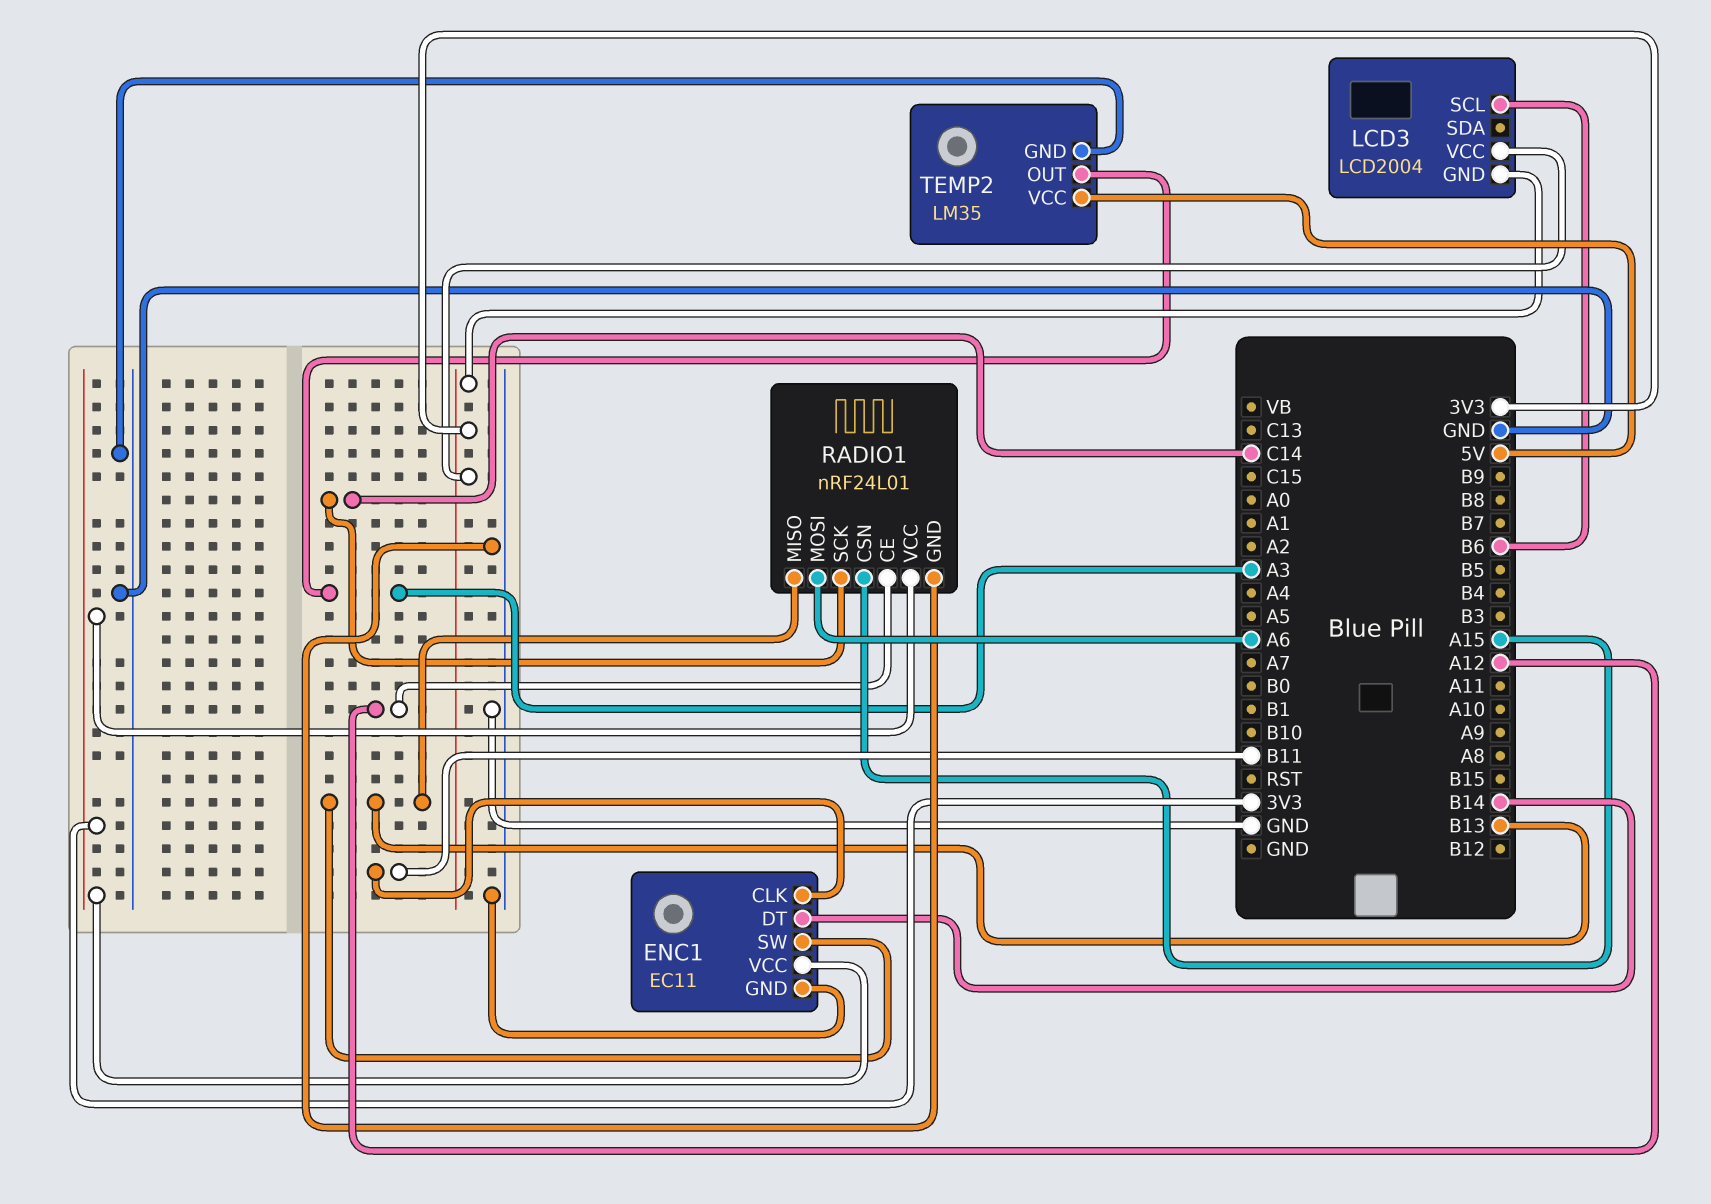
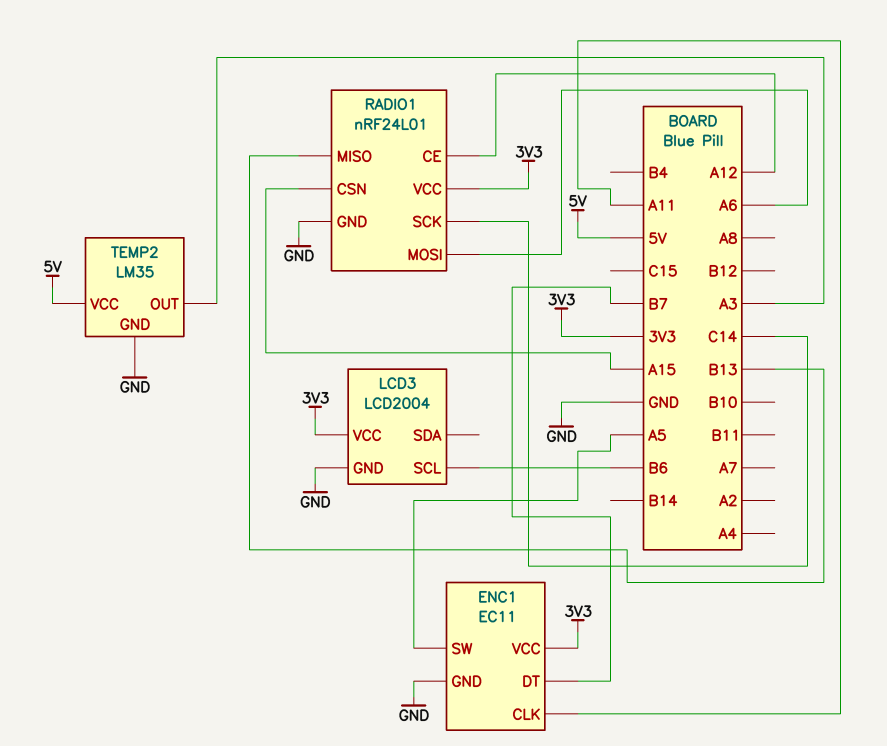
ENC1 pin CLK: B11 -> A11
ENC1 pin DT: B14 -> B7
ENC1 pin SW: B13 -> A5
LCD3 pin GND: 3V3 -> GND

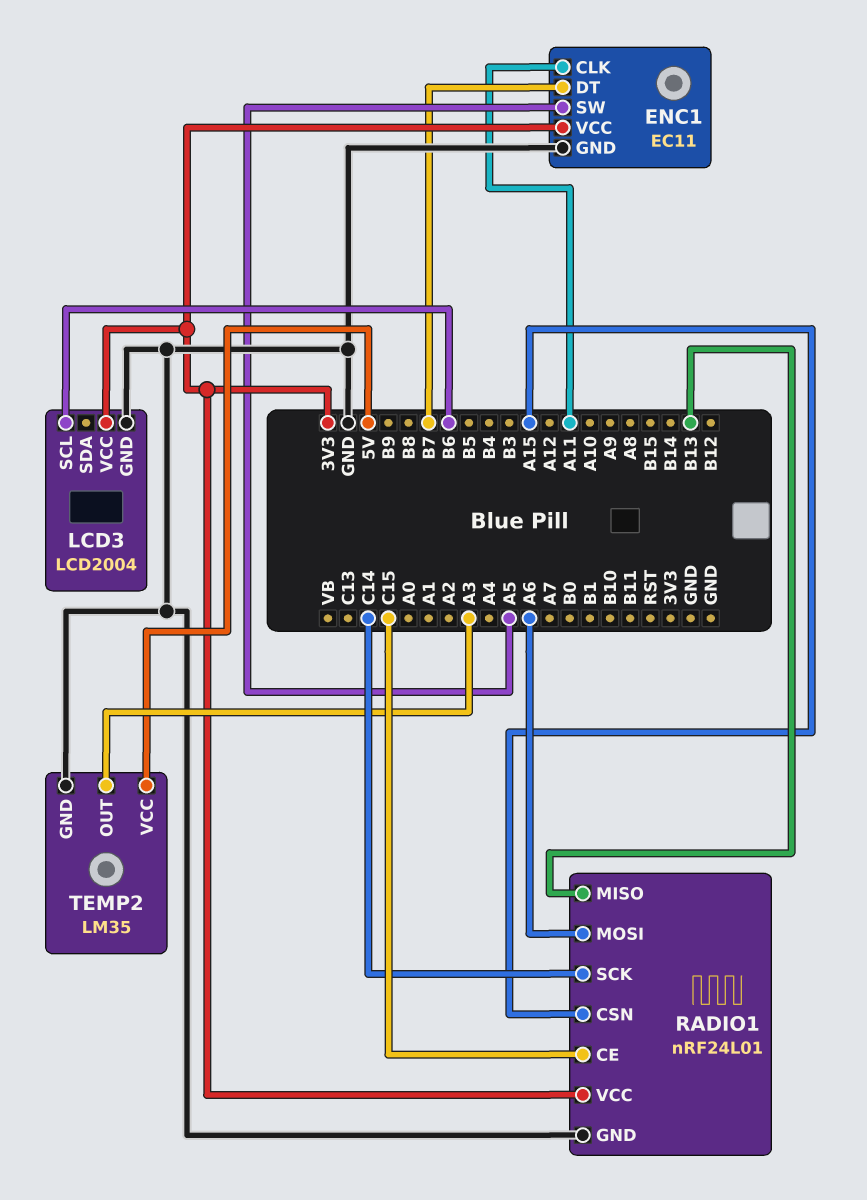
RADIO1 pin CE: A12 -> C15

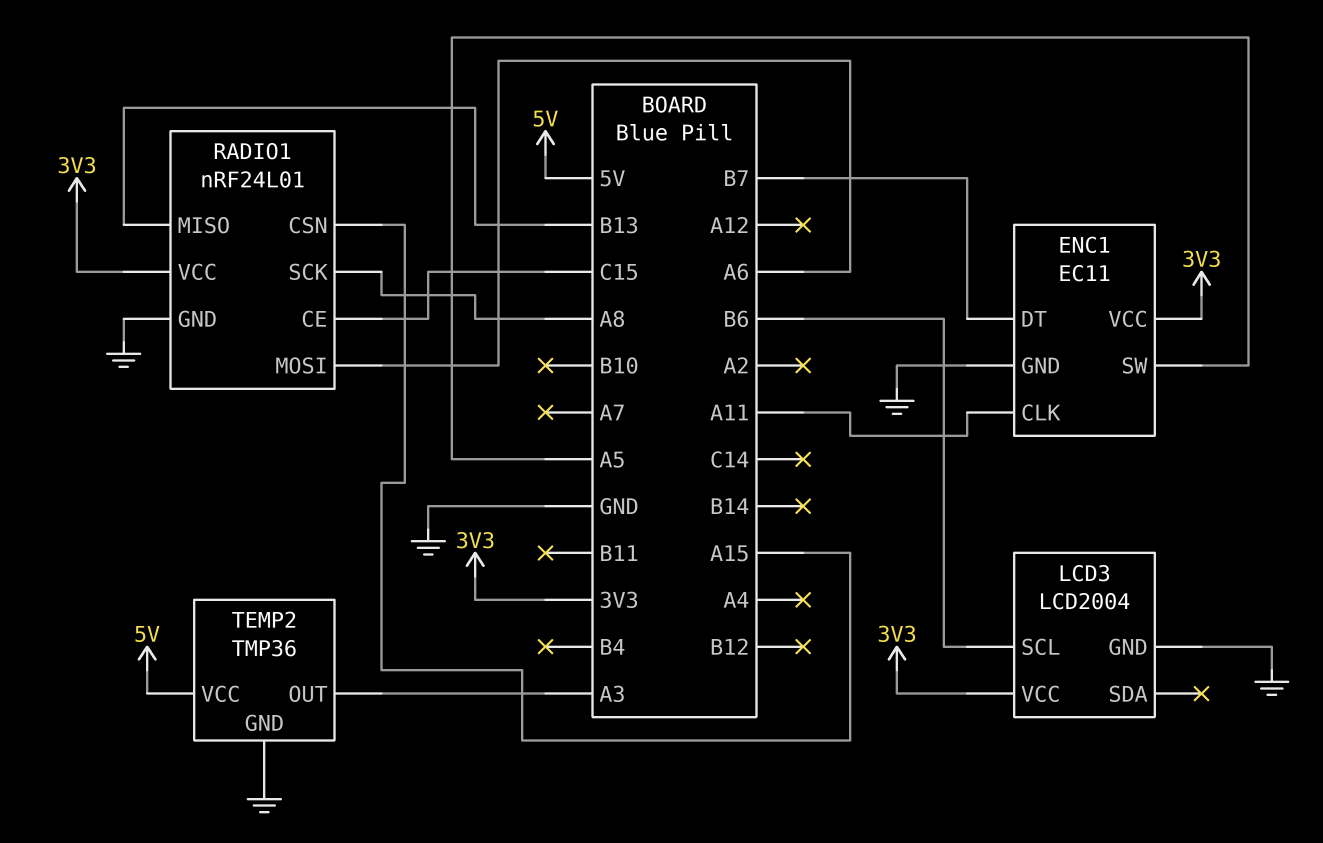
RADIO1 pin SCK: C14 -> A8
TEMP2: LM35 -> TMP36

